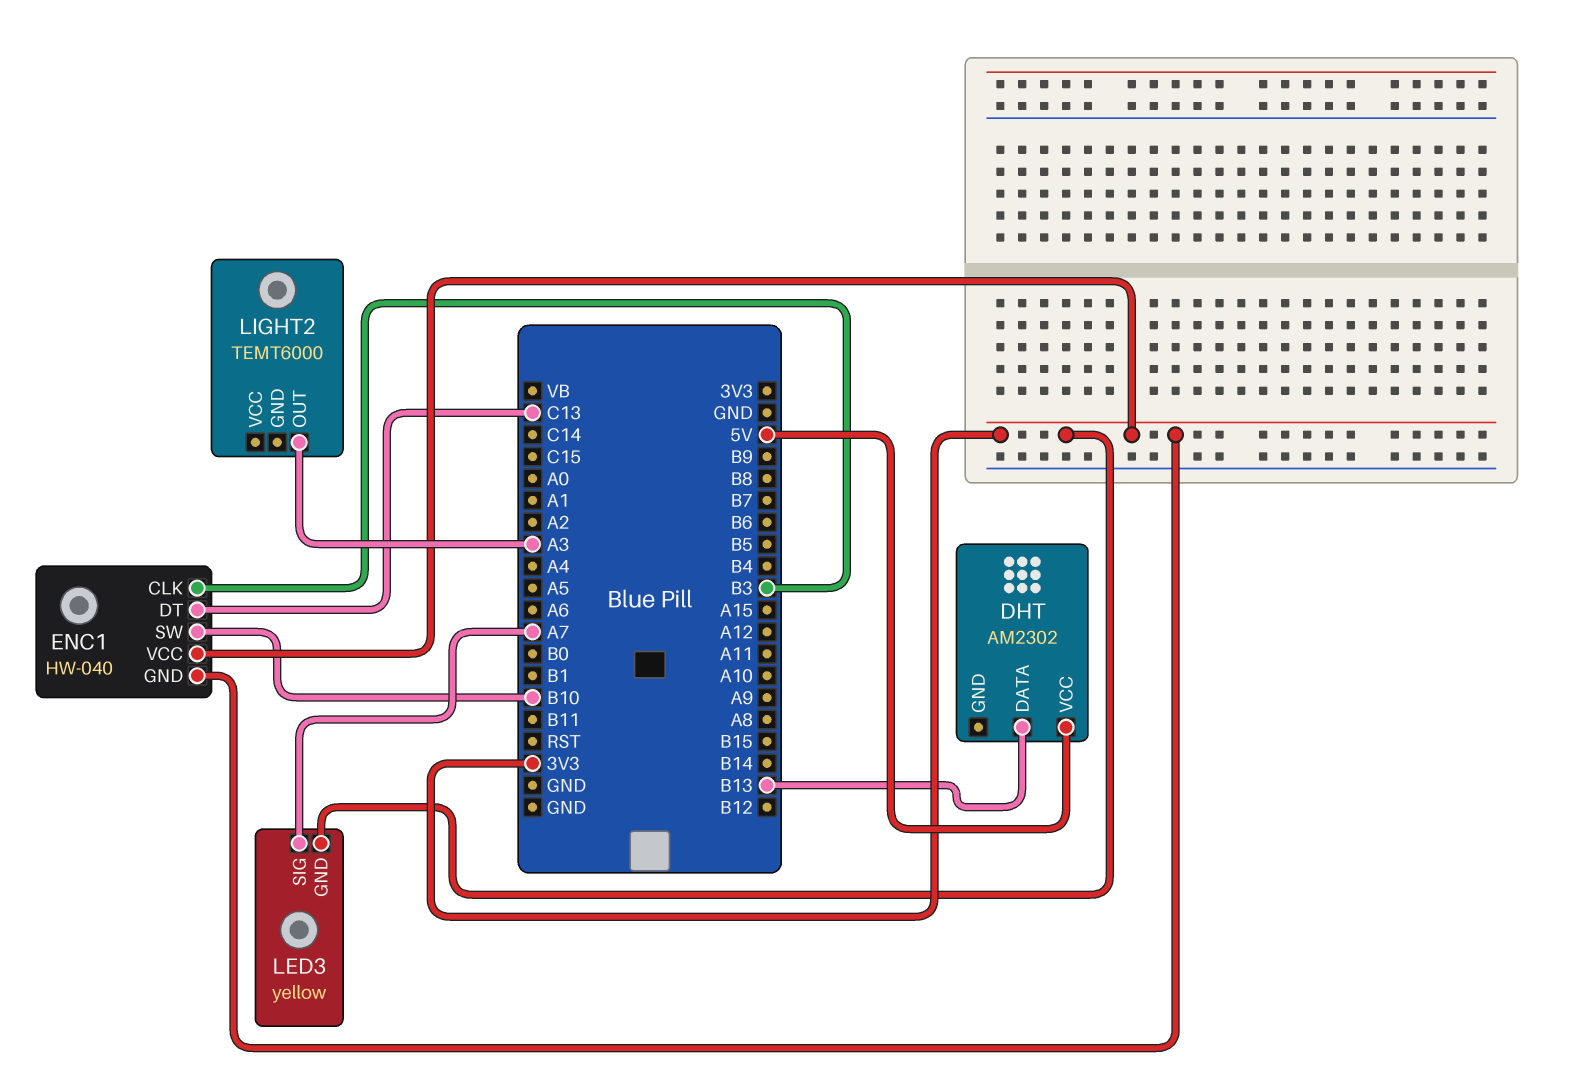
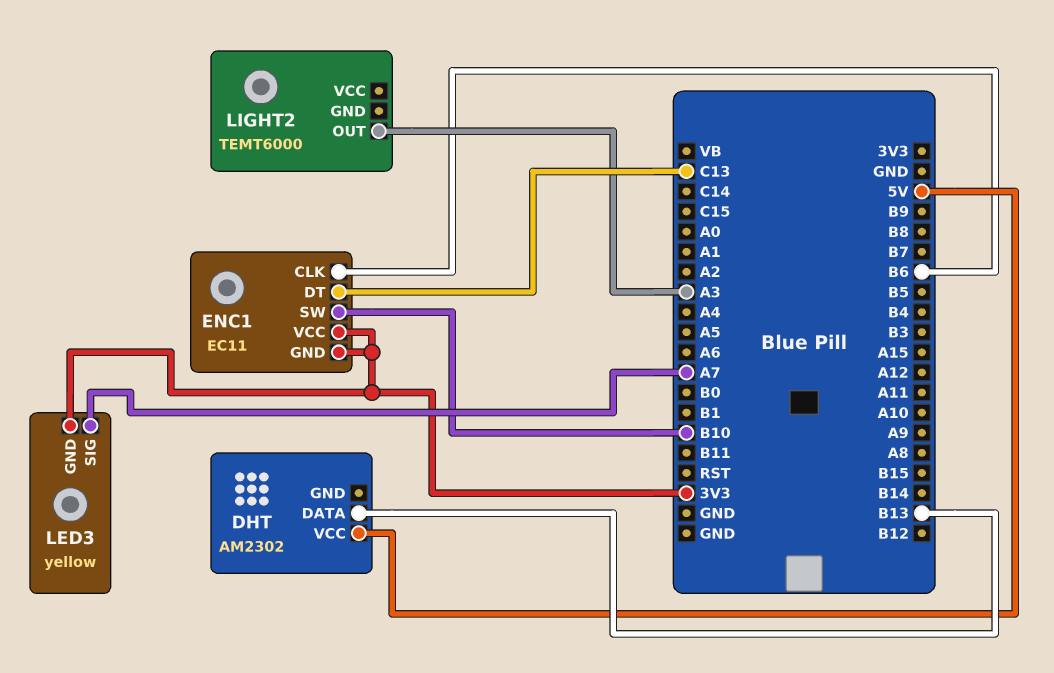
ENC1: HW-040 -> EC11
ENC1 pin CLK: B3 -> B6

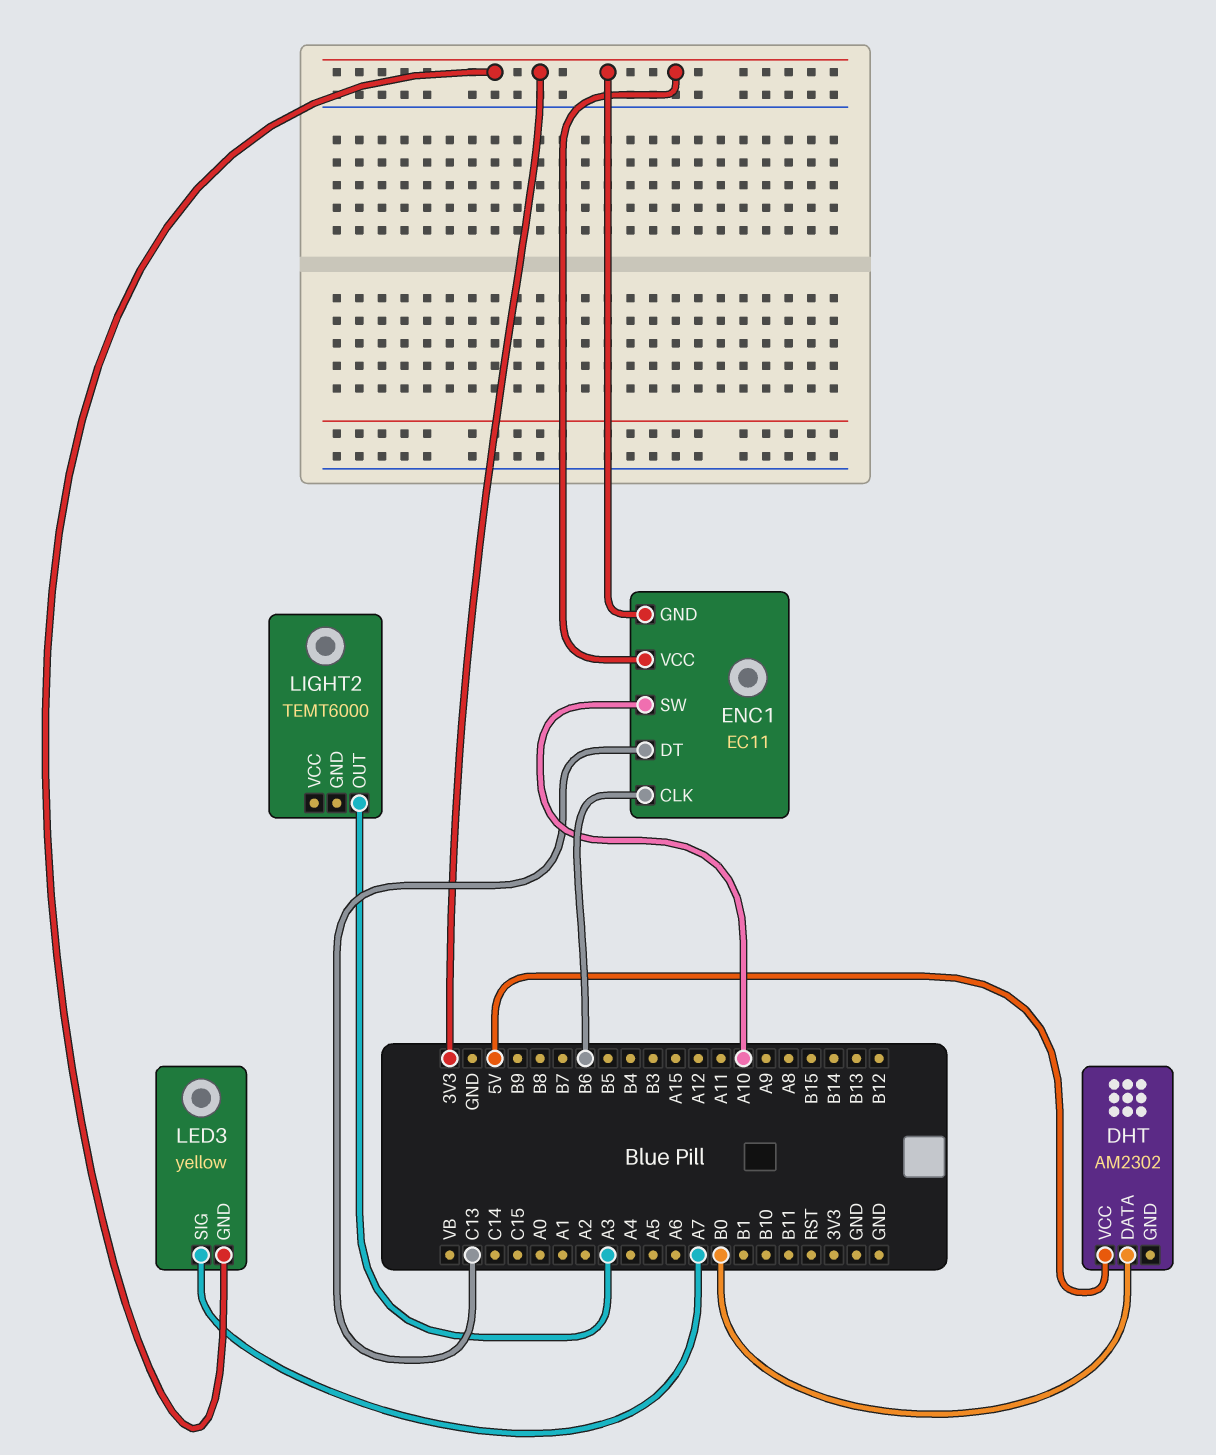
DHT pin DATA: B13 -> B0
ENC1 pin SW: B10 -> A10

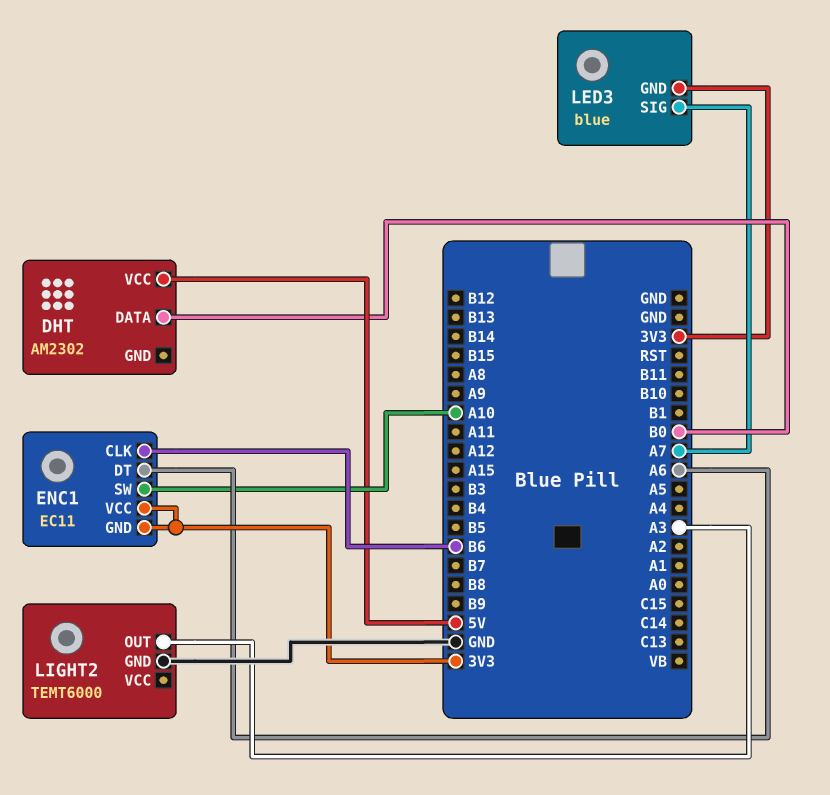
ENC1 pin DT: C13 -> A6
LED3: yellow -> blue
LIGHT2 pin GND: none -> GND

